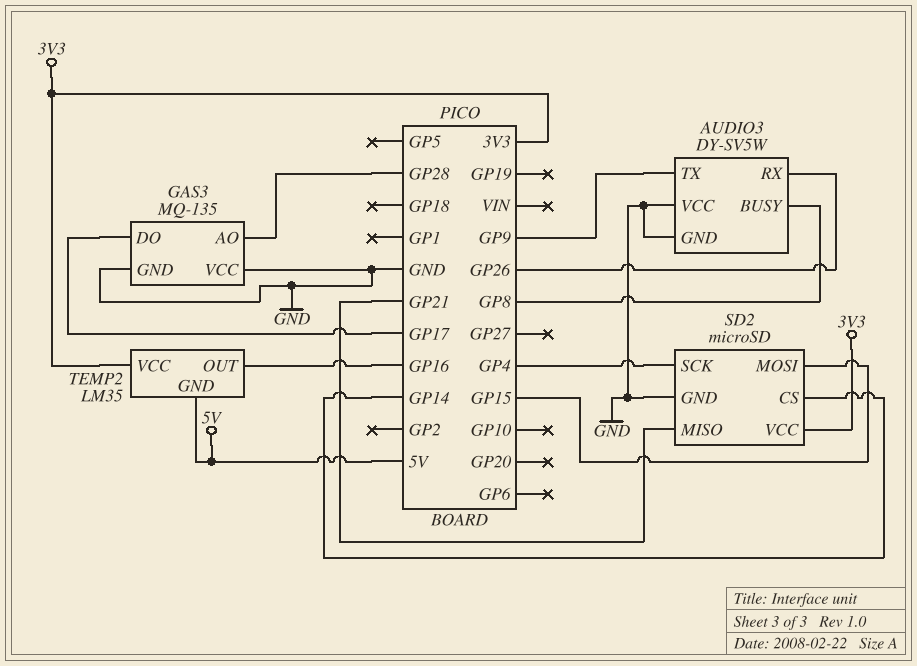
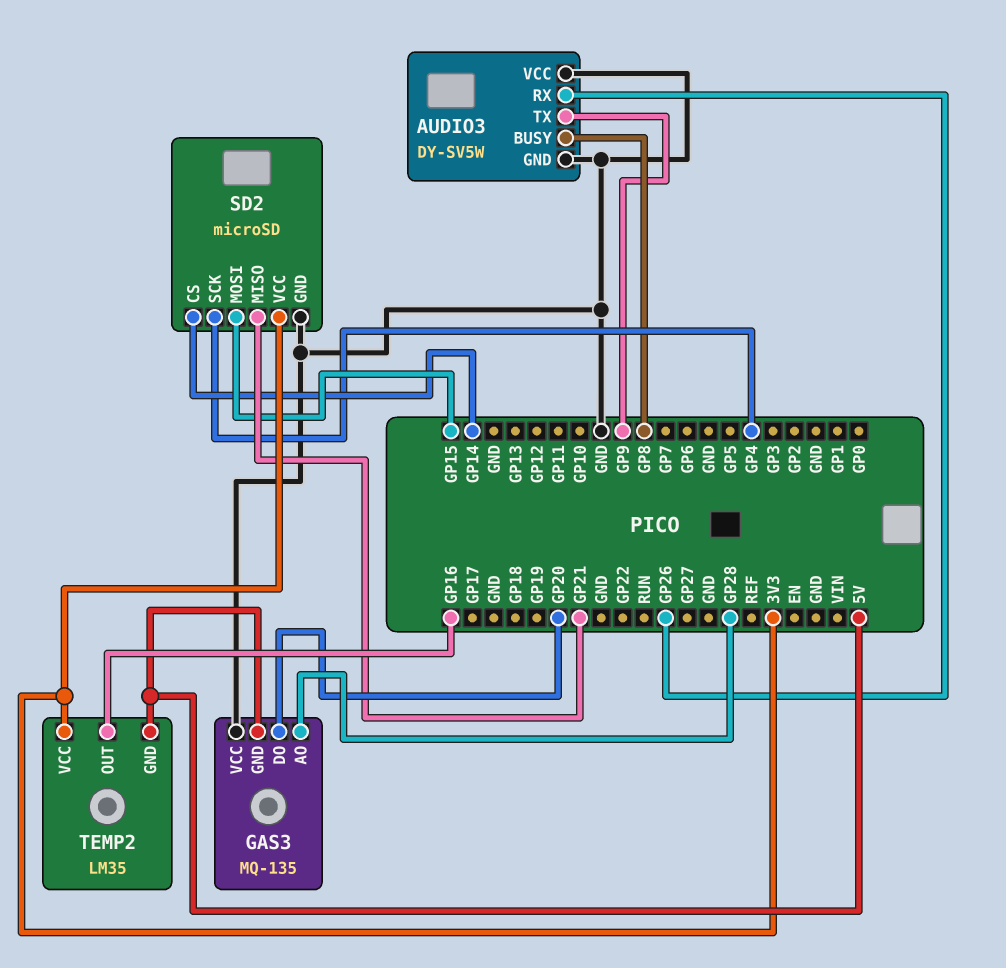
GAS3 pin DO: GP17 -> GP20
GAS3 pin GND: GND -> 5V

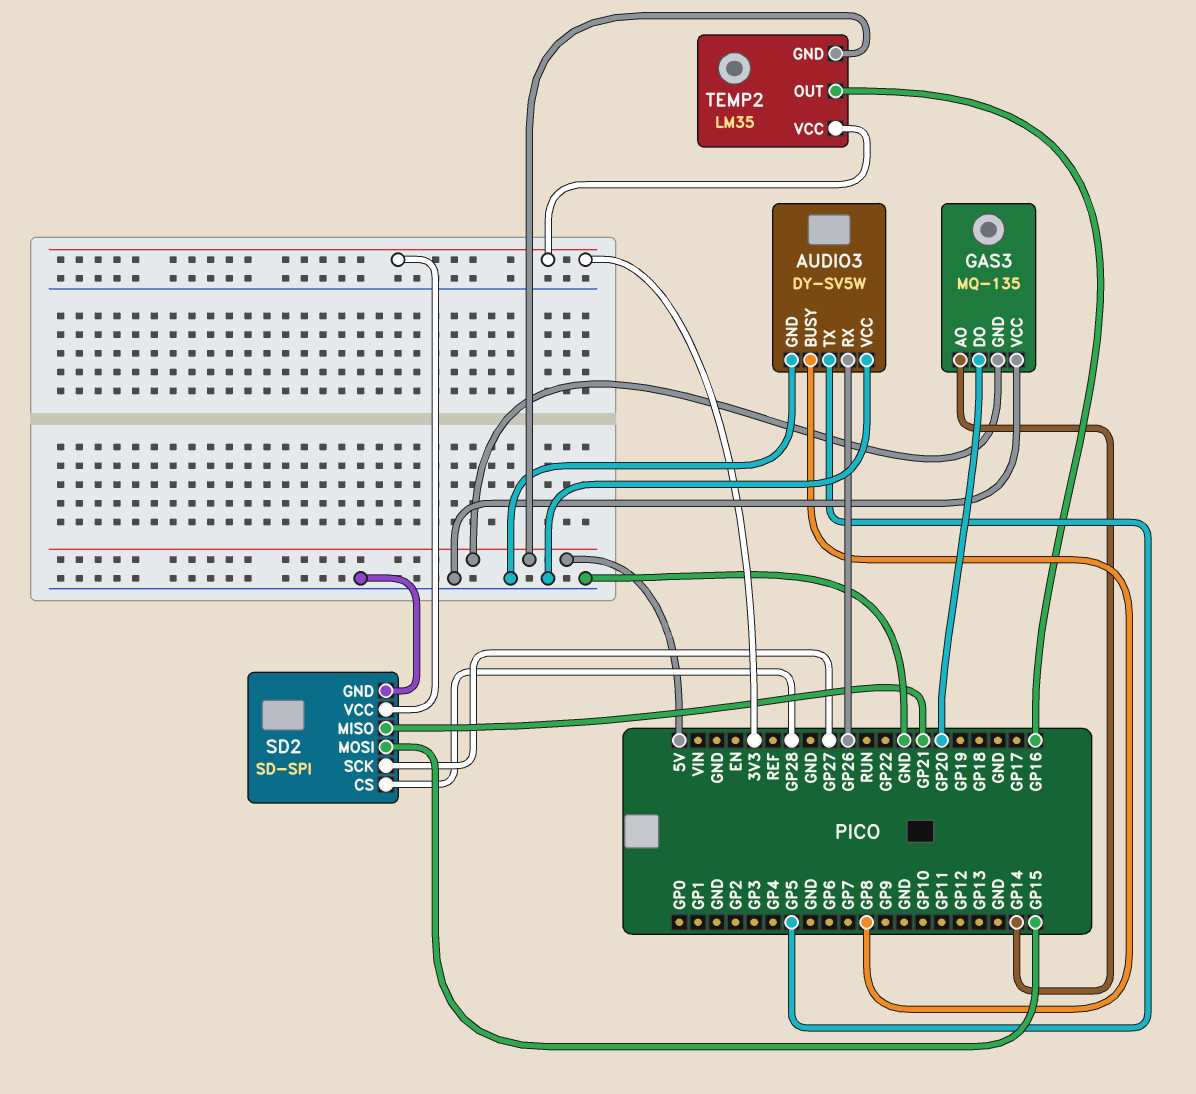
AUDIO3 pin TX: GP9 -> GP5
GAS3 pin AO: GP28 -> GP14
SD2: microSD -> SD-SPI
SD2 pin CS: GP14 -> GP28
SD2 pin SCK: GP4 -> GP27

